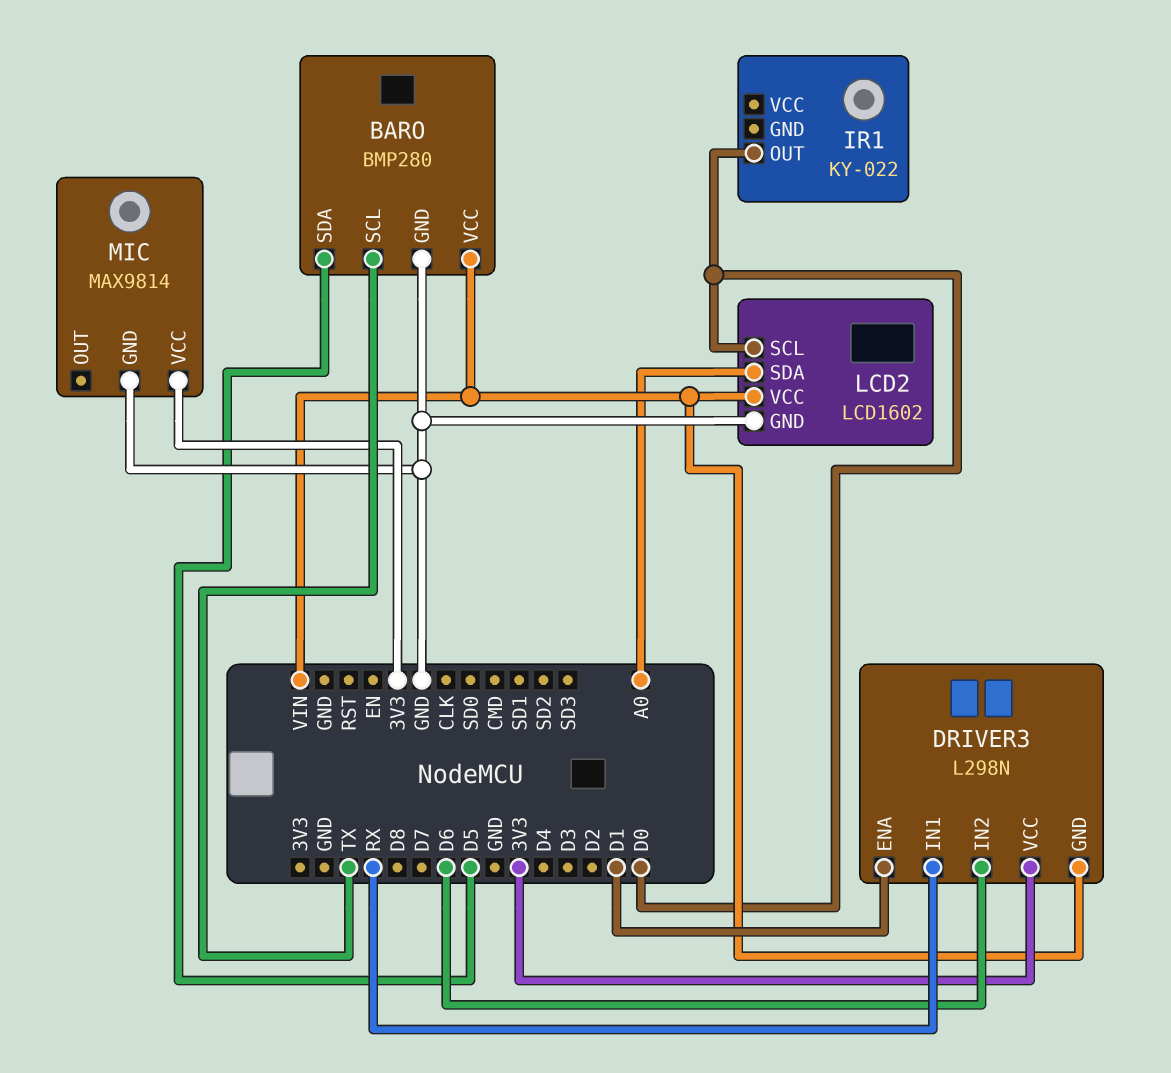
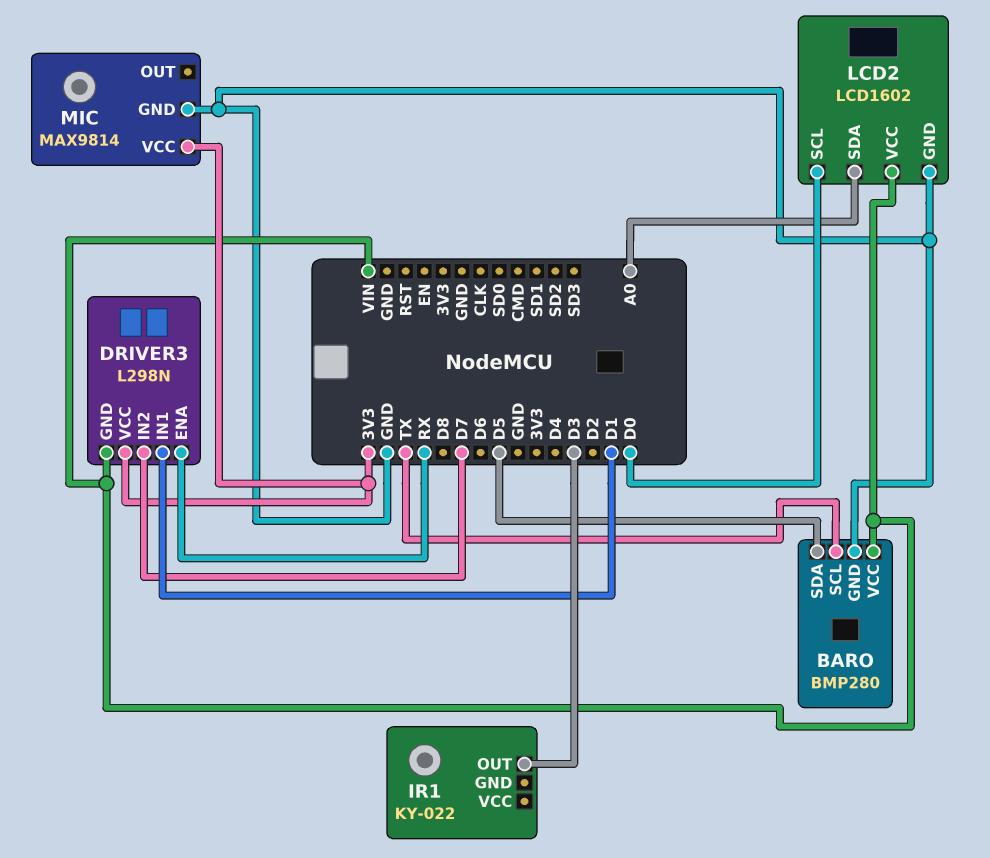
DRIVER3 pin ENA: D1 -> RX
DRIVER3 pin IN1: RX -> D1
DRIVER3 pin IN2: D6 -> D7
IR1 pin OUT: D0 -> D3

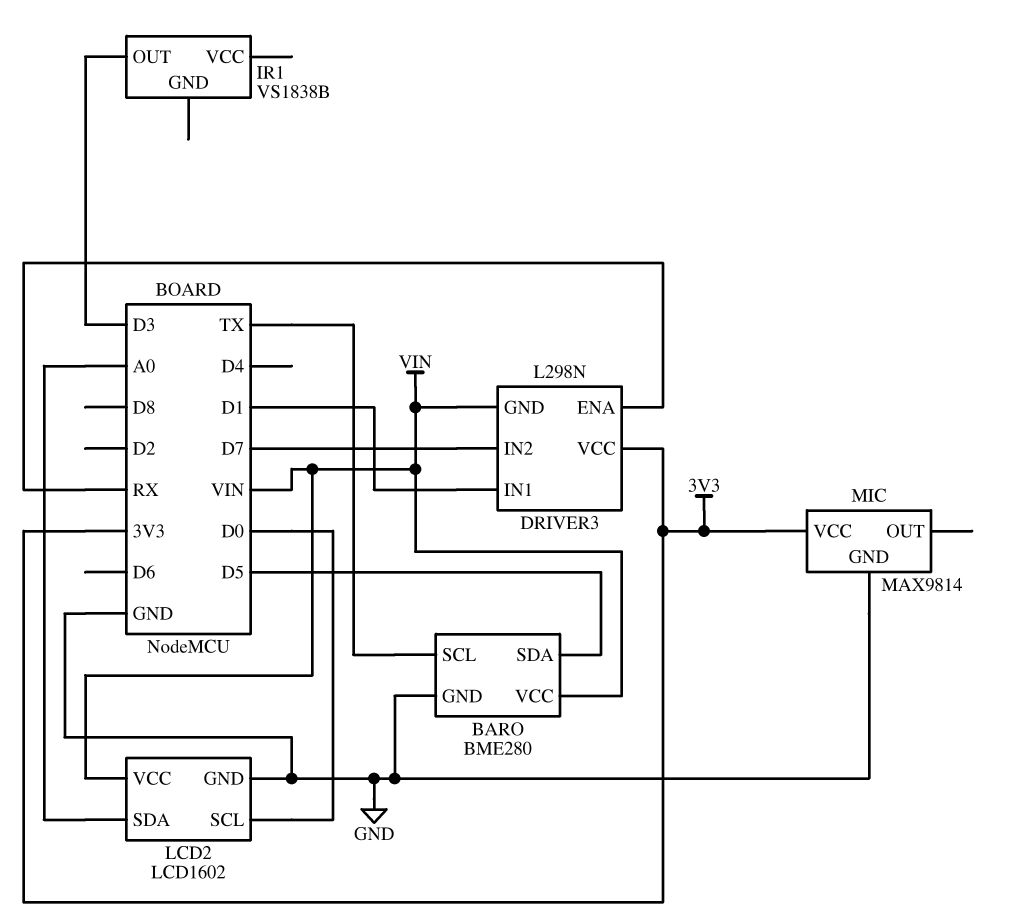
BARO: BMP280 -> BME280
IR1: KY-022 -> VS1838B

